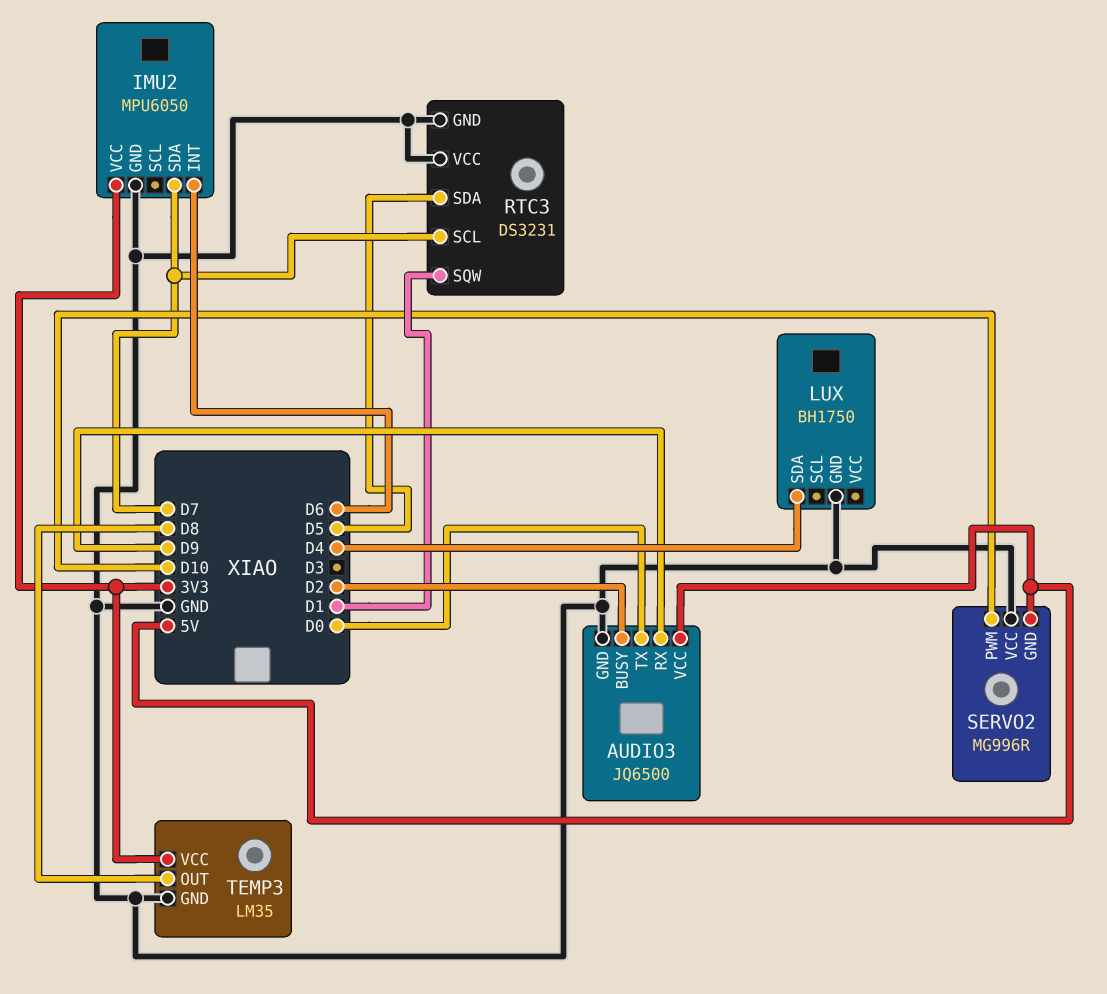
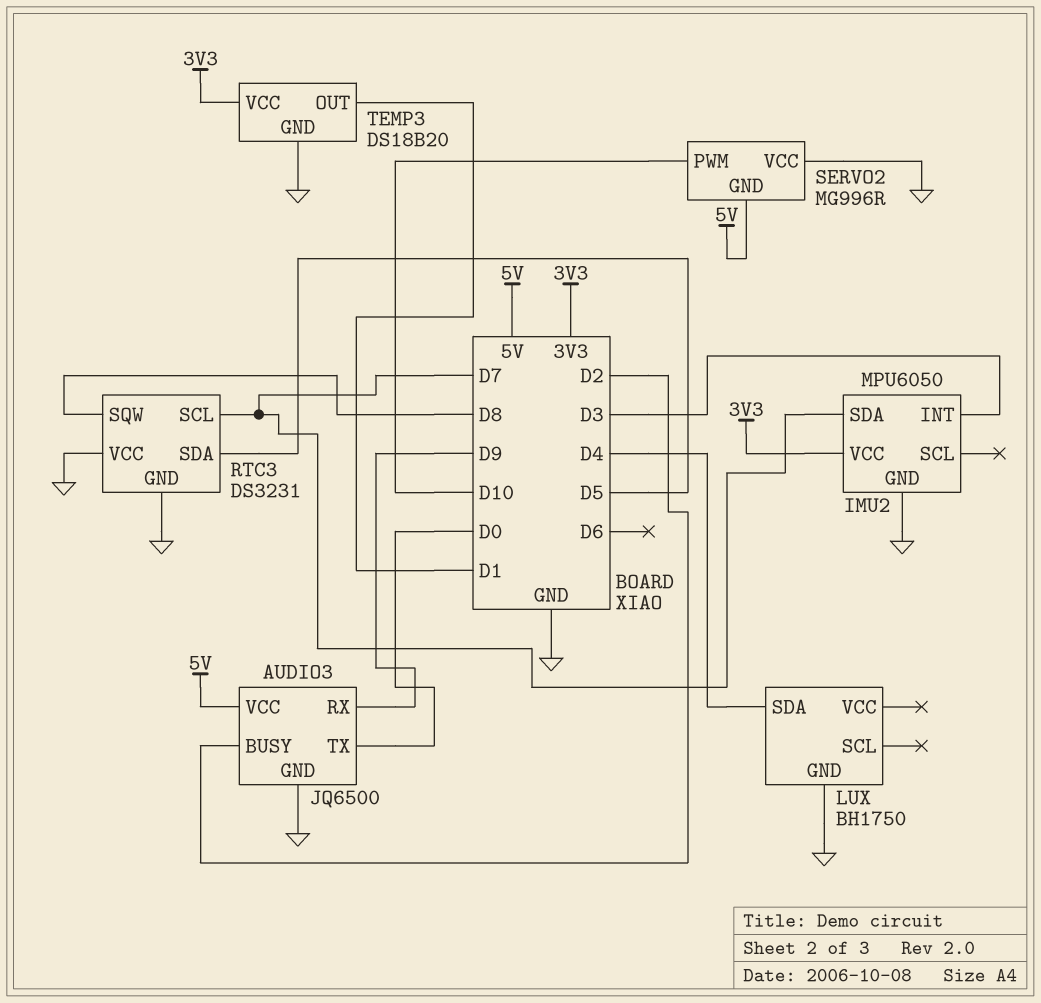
IMU2 pin INT: D6 -> D3
RTC3 pin SQW: D1 -> D8
TEMP3: LM35 -> DS18B20
TEMP3 pin OUT: D8 -> D1

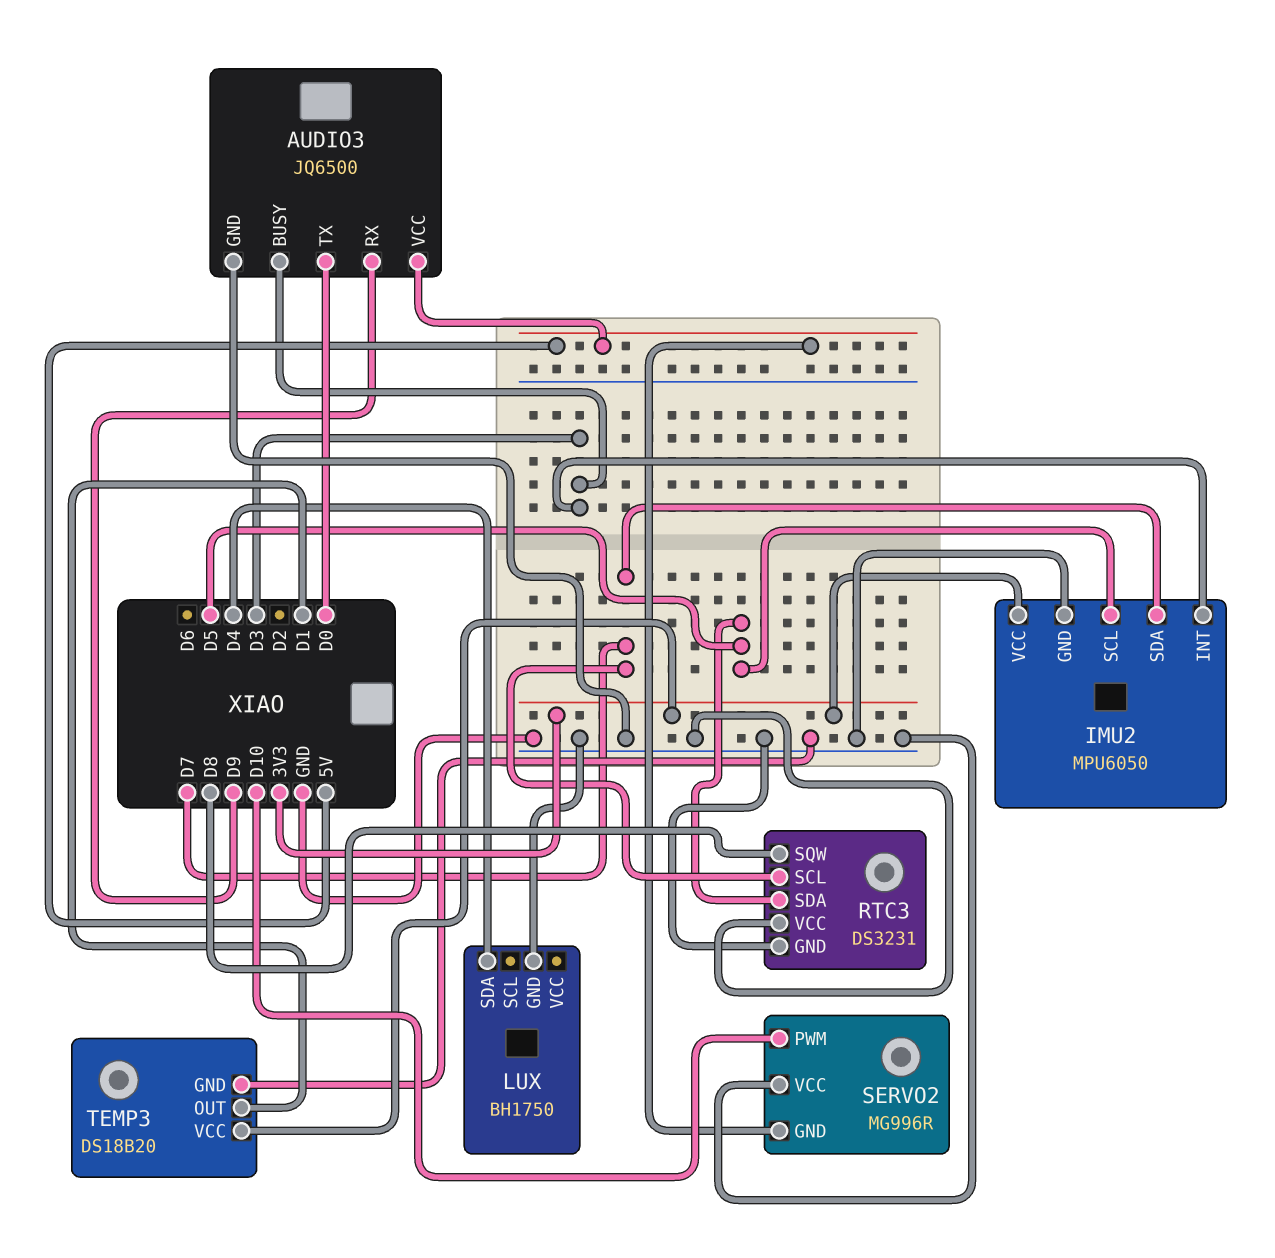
AUDIO3 pin BUSY: D2 -> D3
IMU2 pin SCL: none -> D5

